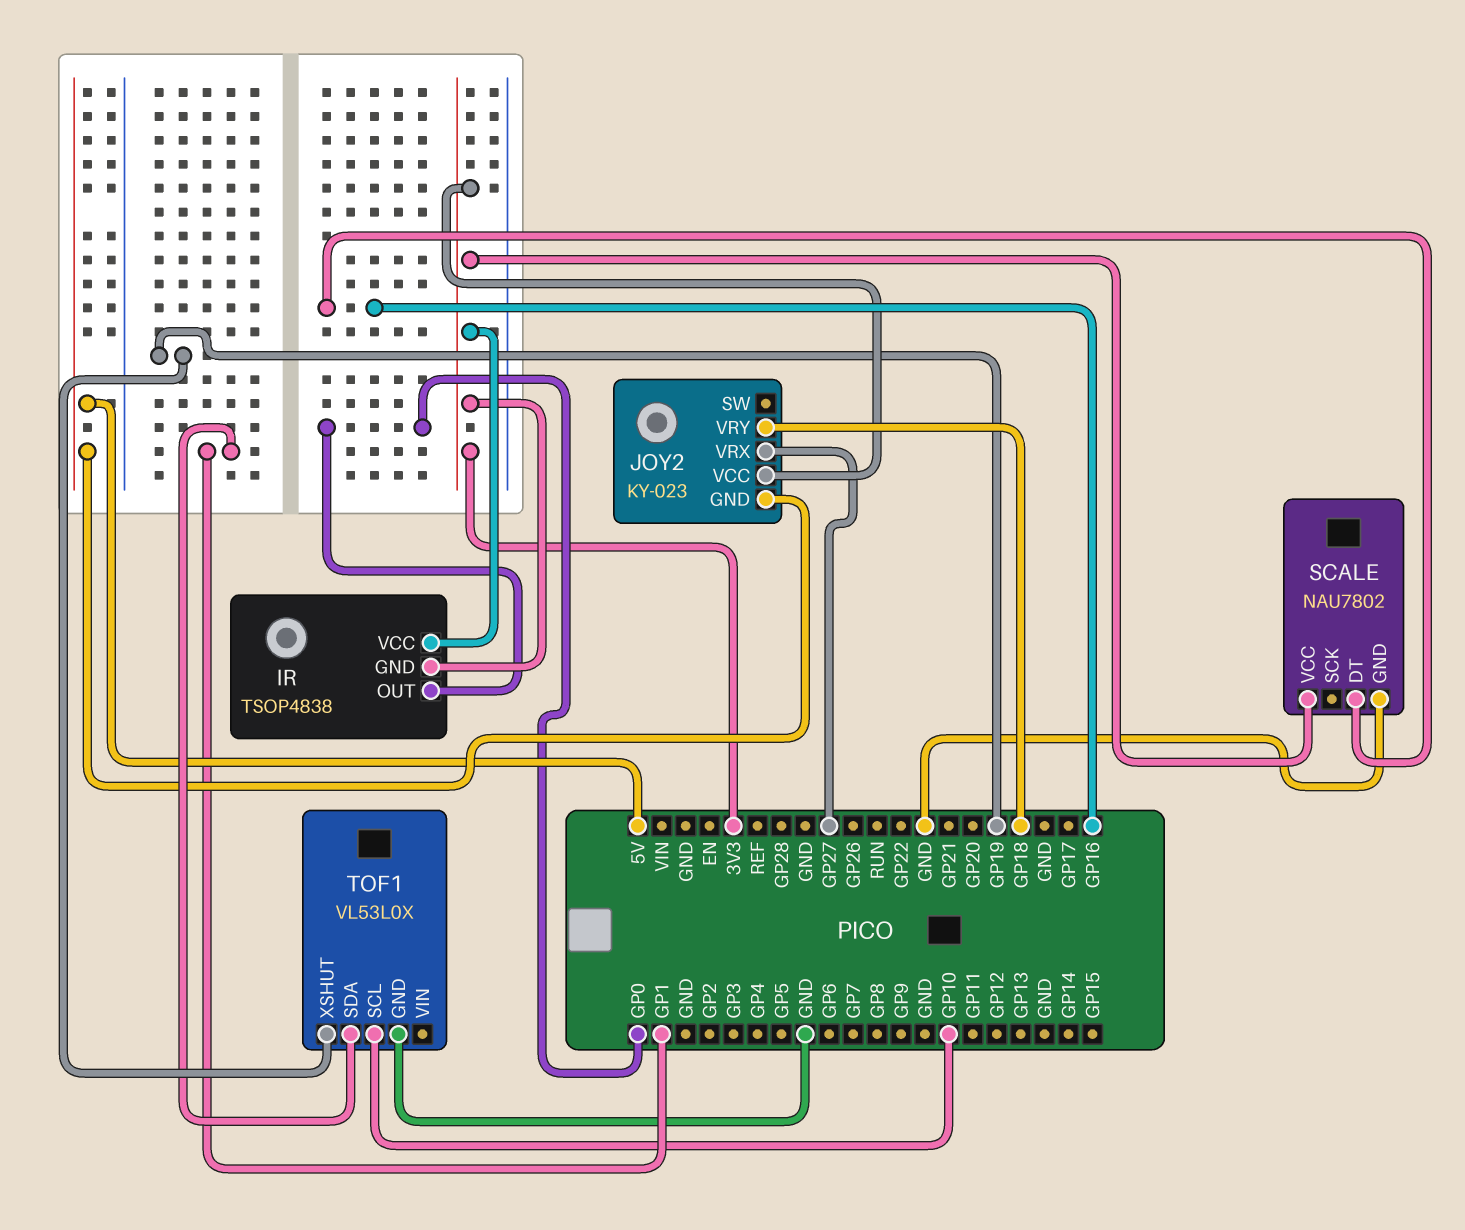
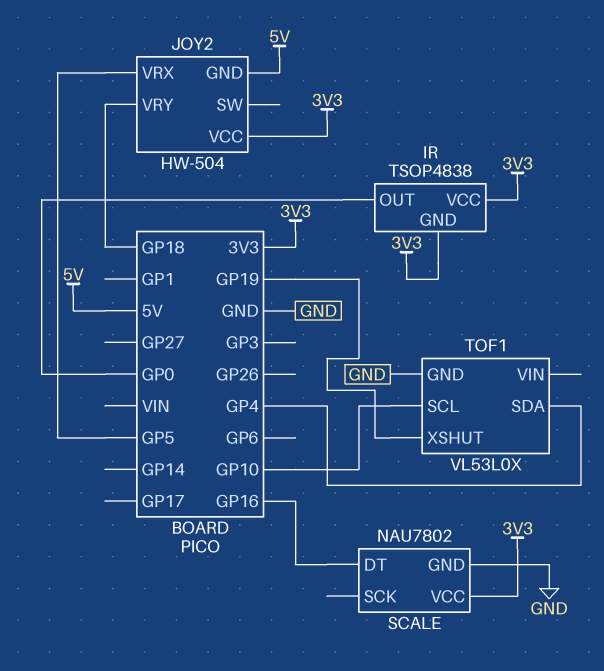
JOY2: KY-023 -> HW-504
JOY2 pin VRX: GP27 -> GP5
TOF1 pin SDA: GP1 -> GP4

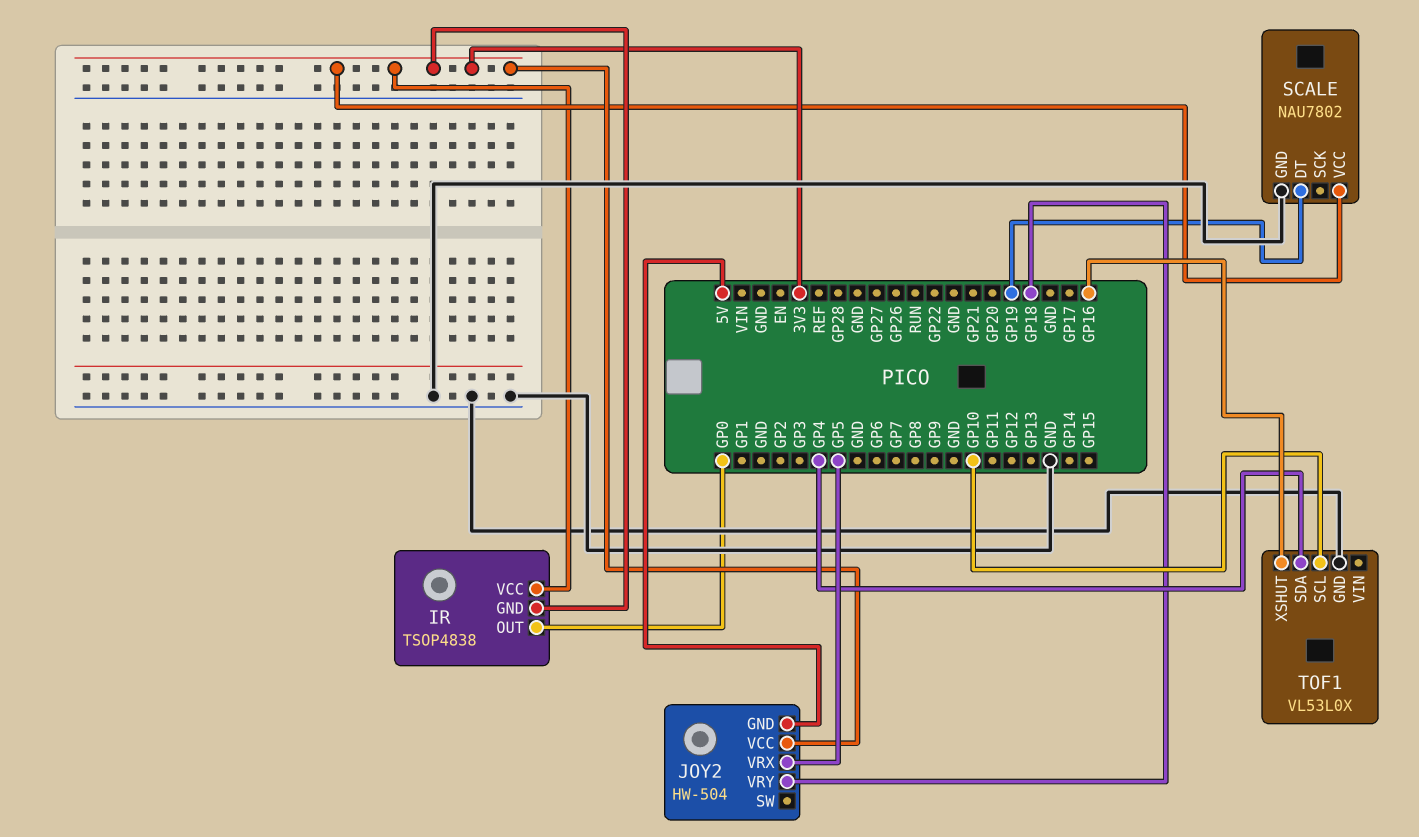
SCALE pin DT: GP16 -> GP19
TOF1 pin XSHUT: GP19 -> GP16

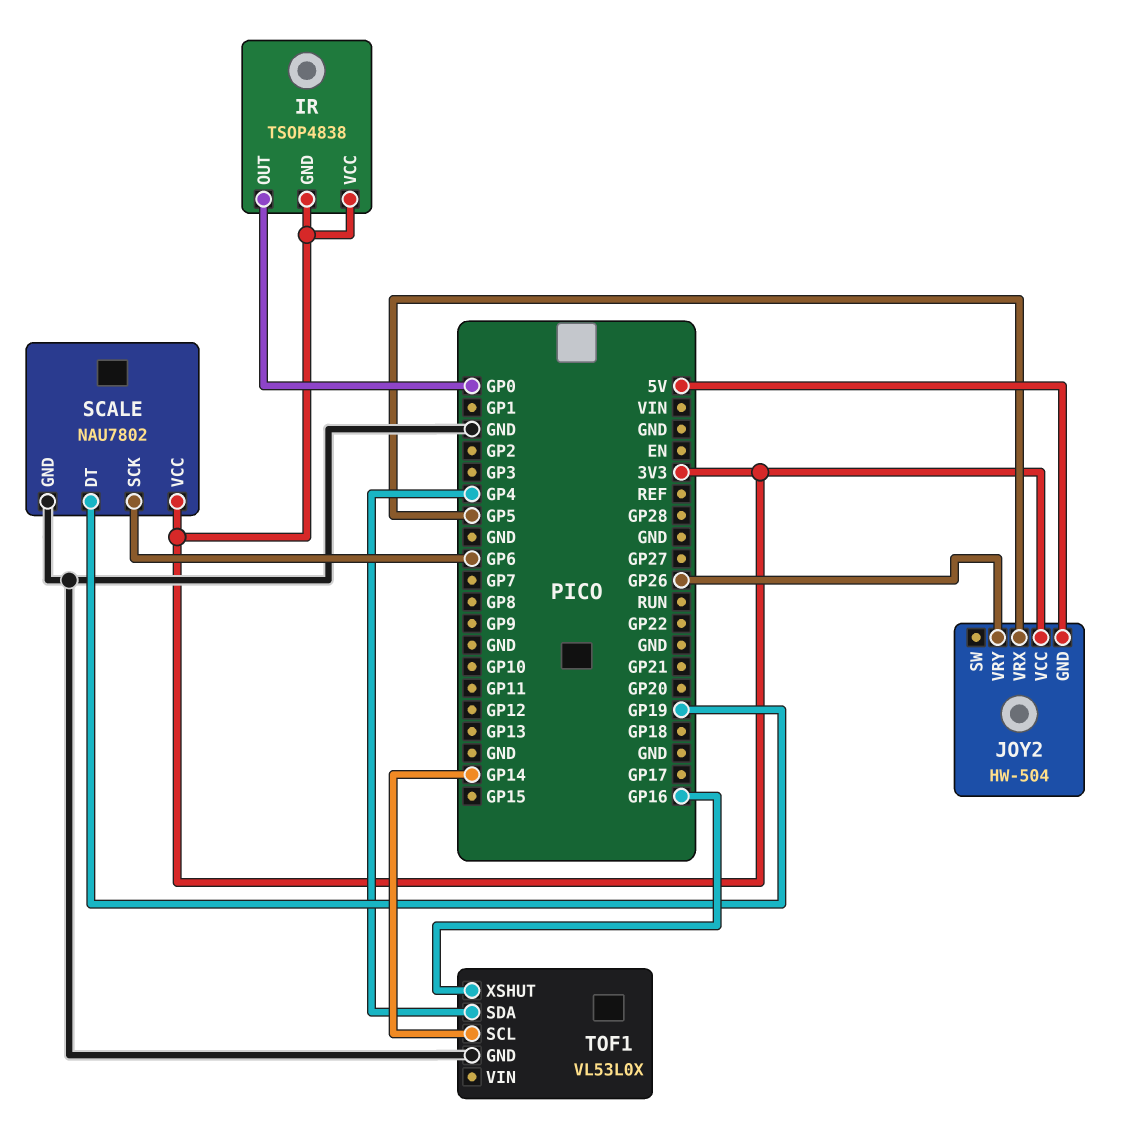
JOY2 pin VRY: GP18 -> GP26
SCALE pin SCK: none -> GP6
TOF1 pin SCL: GP10 -> GP14

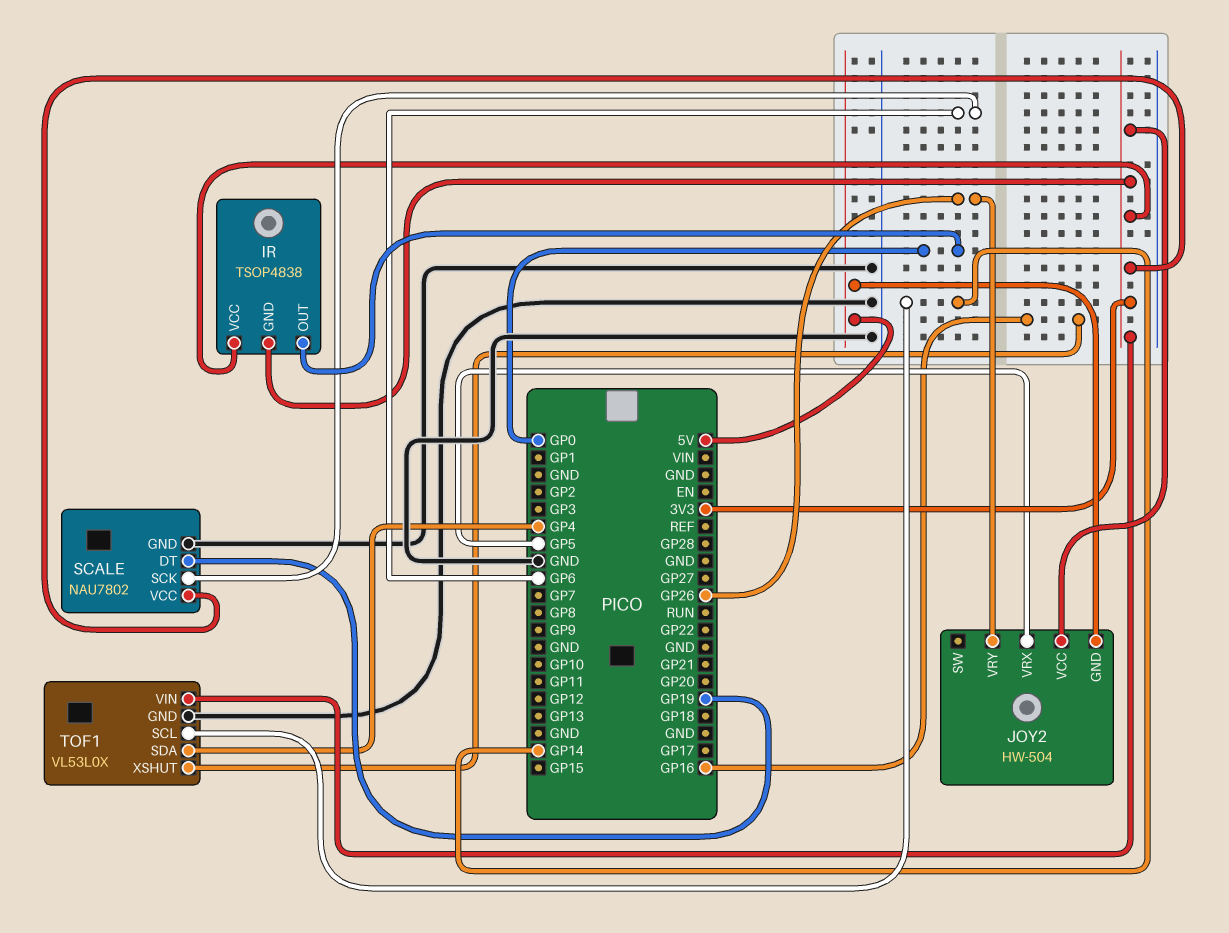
TOF1 pin VIN: none -> 3V3

